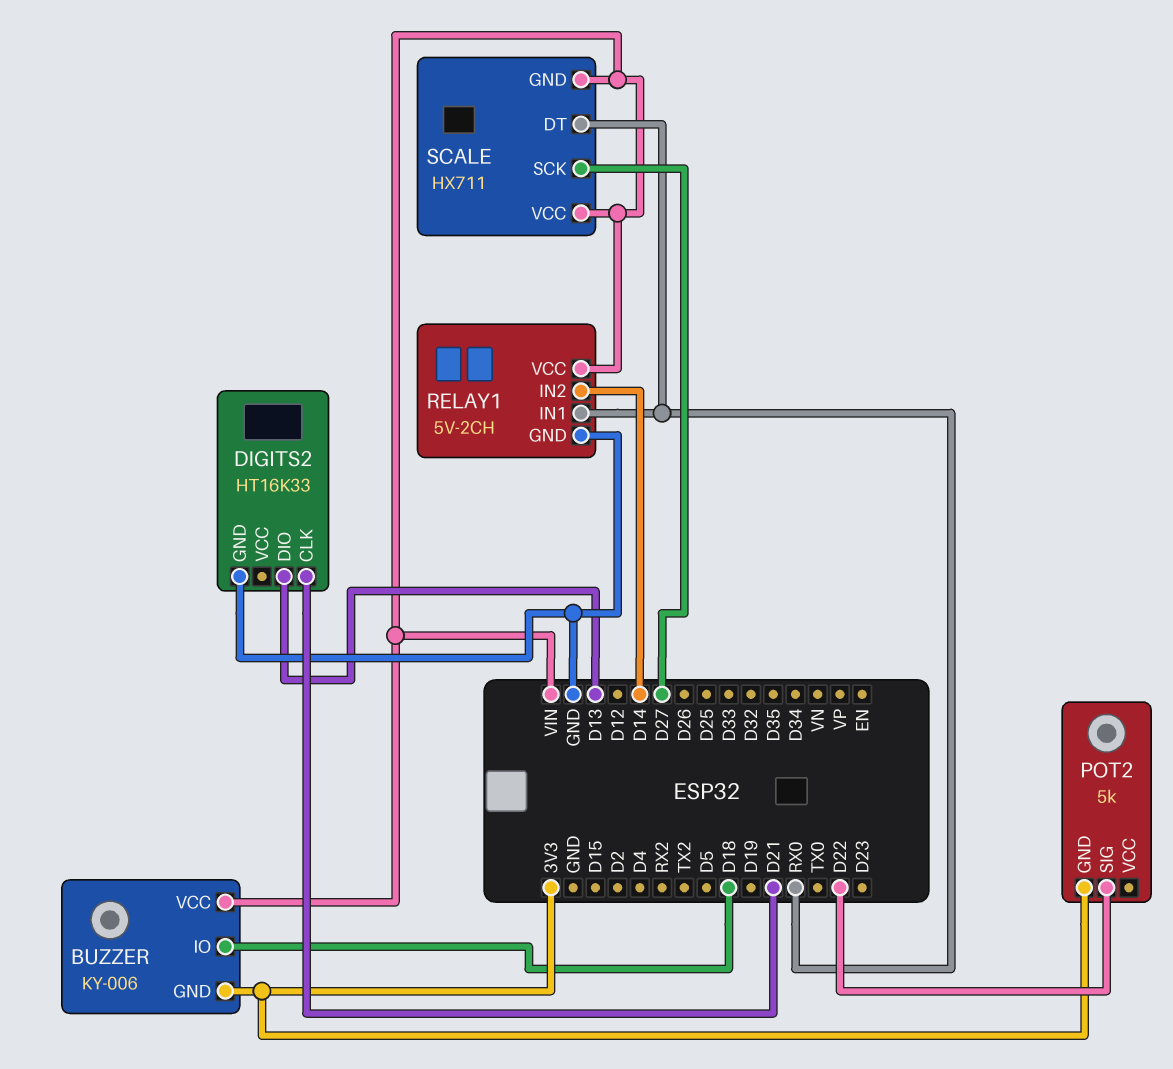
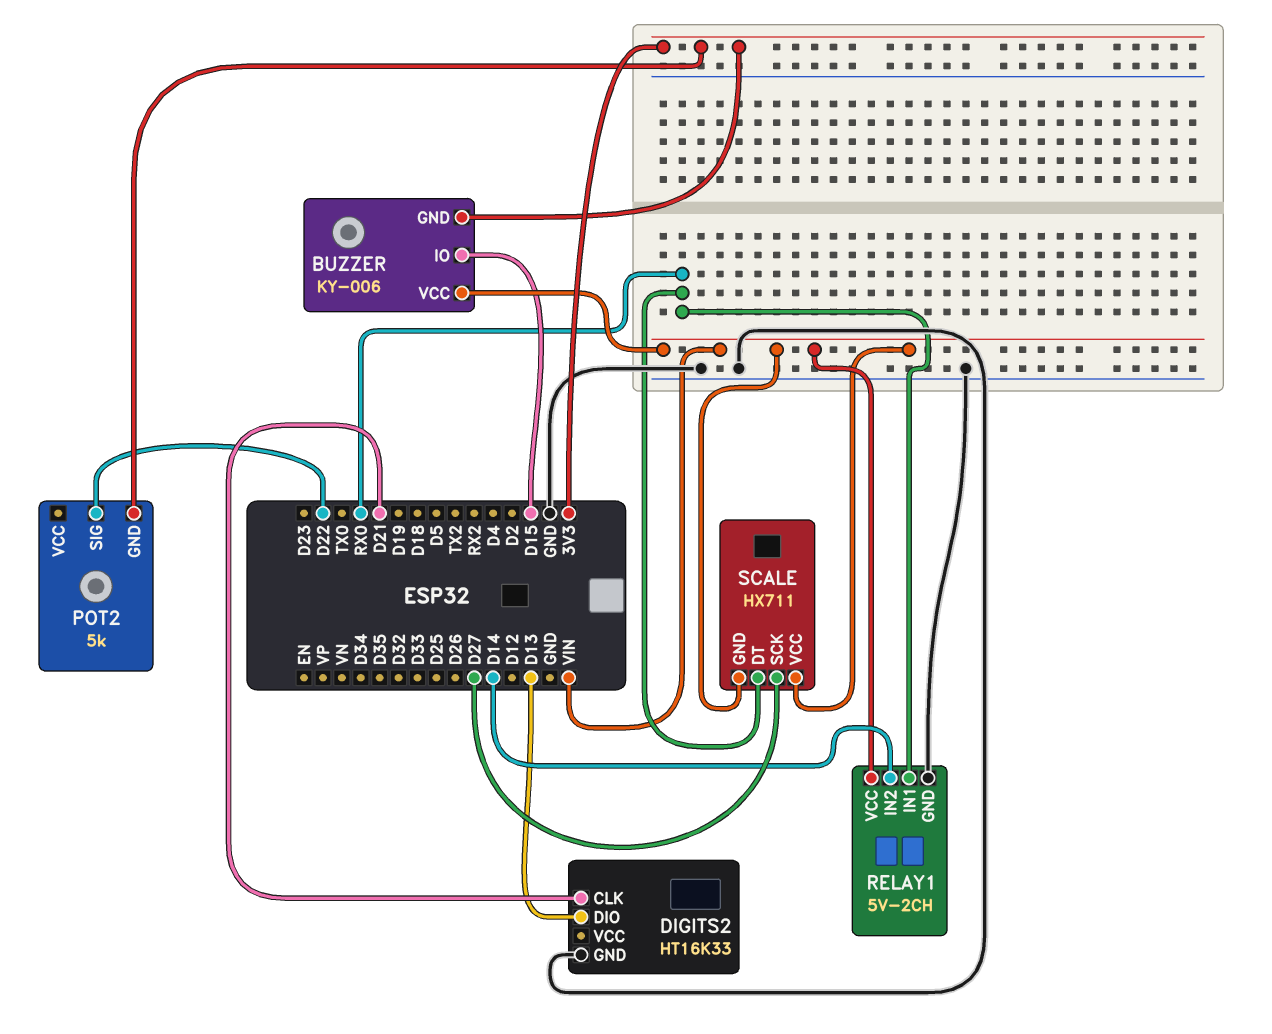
BUZZER pin IO: D18 -> D15

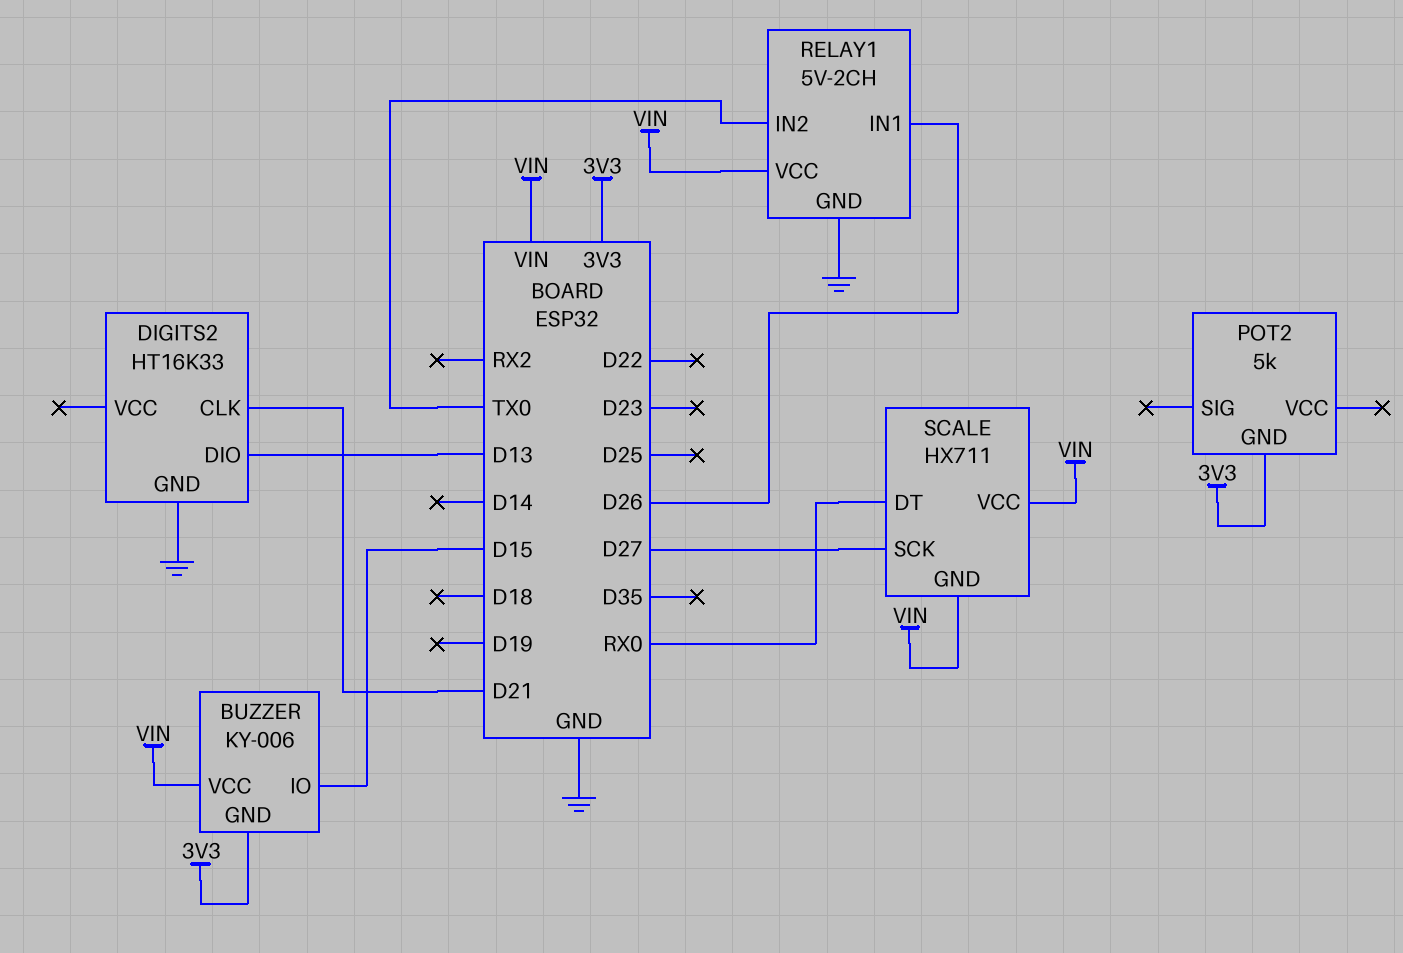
POT2 pin SIG: D22 -> none
RELAY1 pin IN1: RX0 -> D26
RELAY1 pin IN2: D14 -> TX0

